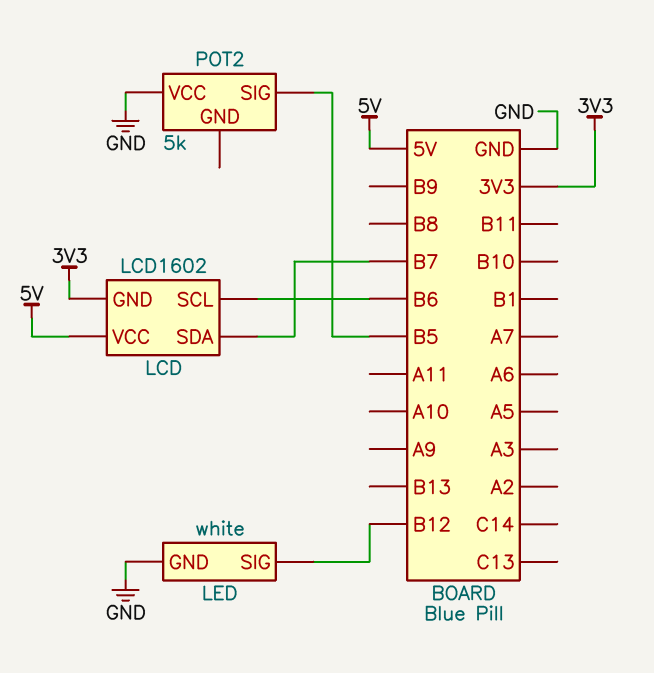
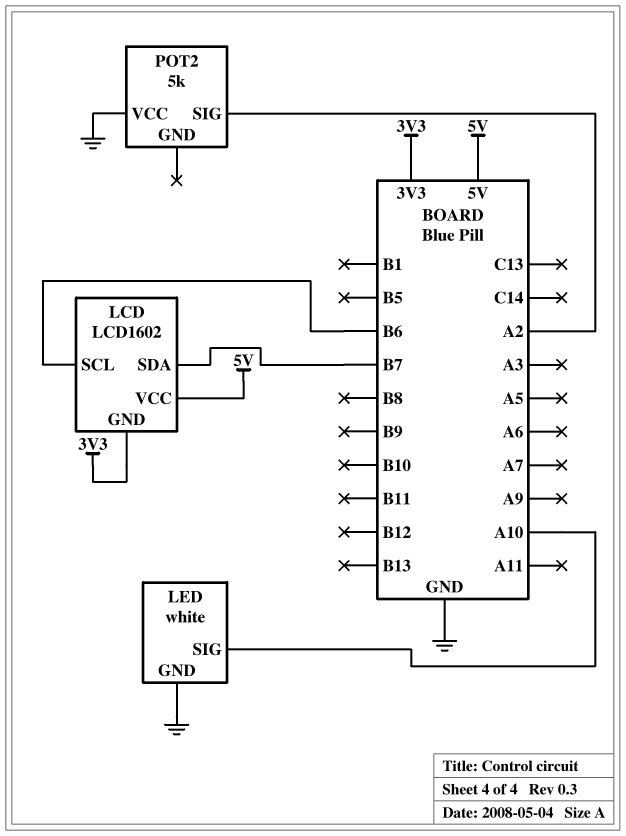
LED pin SIG: B12 -> A10
POT2 pin SIG: B5 -> A2

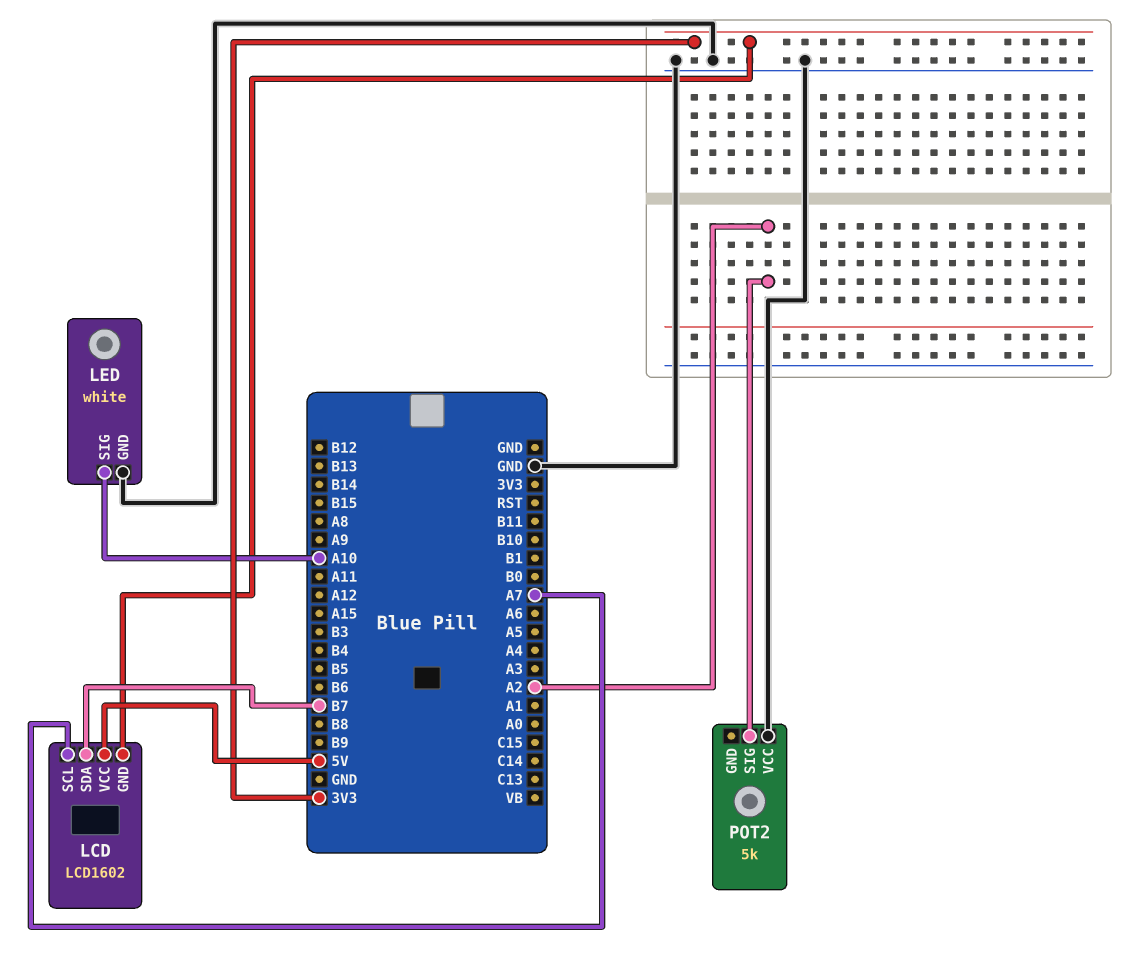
LCD pin SCL: B6 -> A7

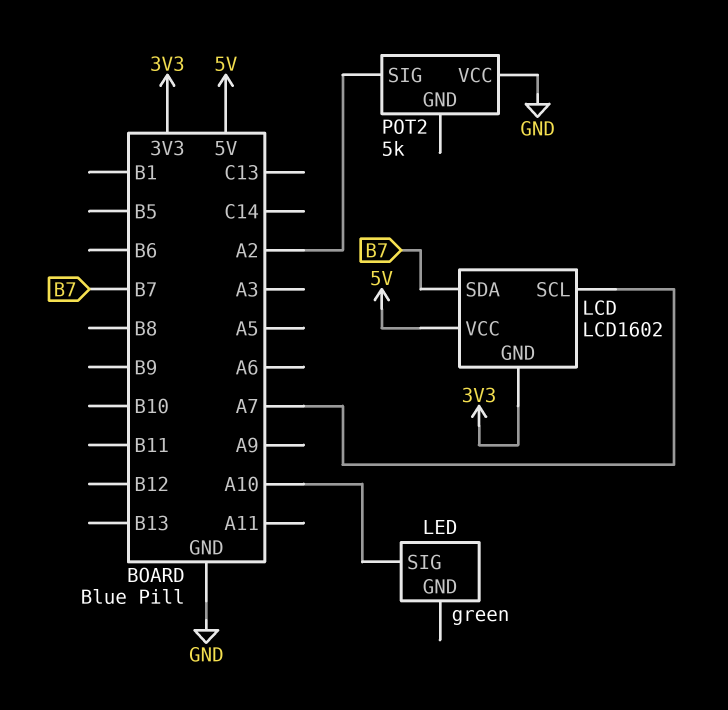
LED: white -> green
LED pin GND: GND -> none

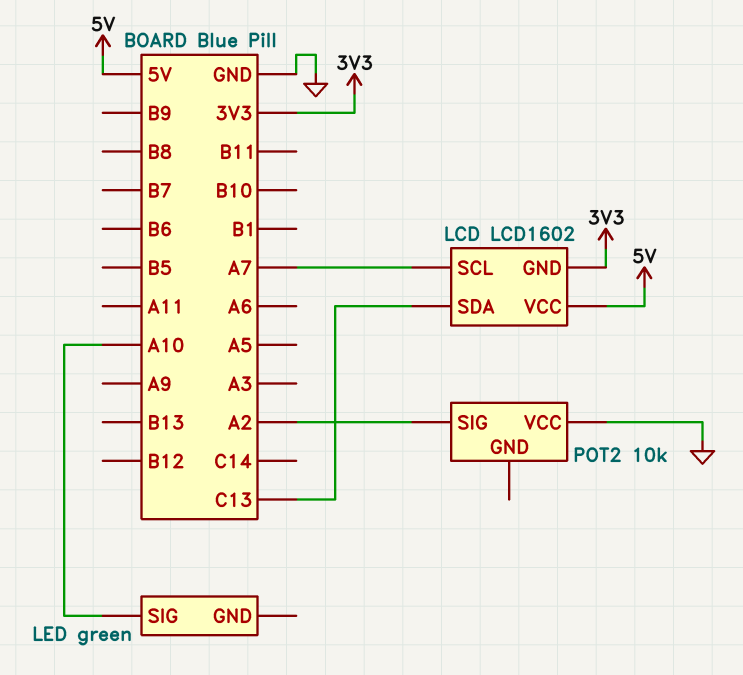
LCD pin SDA: B7 -> C13
POT2: 5k -> 10k

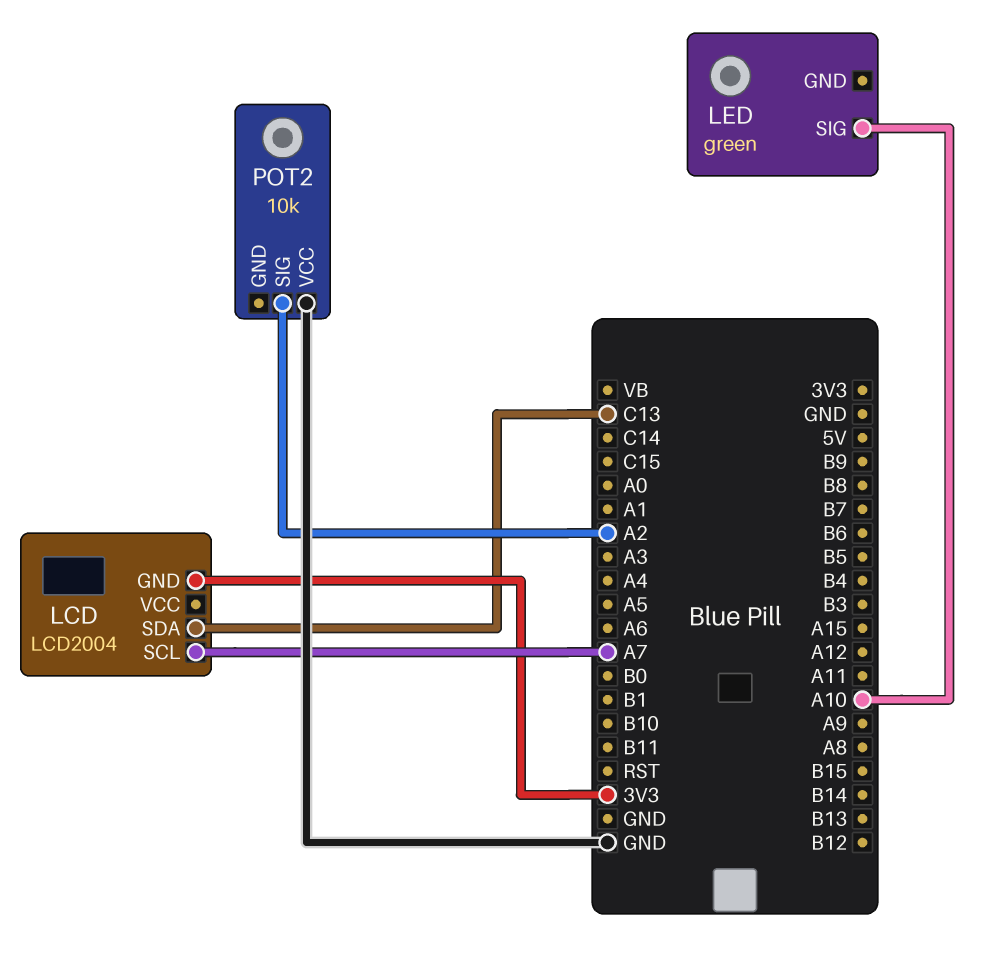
LCD: LCD1602 -> LCD2004
LCD pin VCC: 5V -> none

